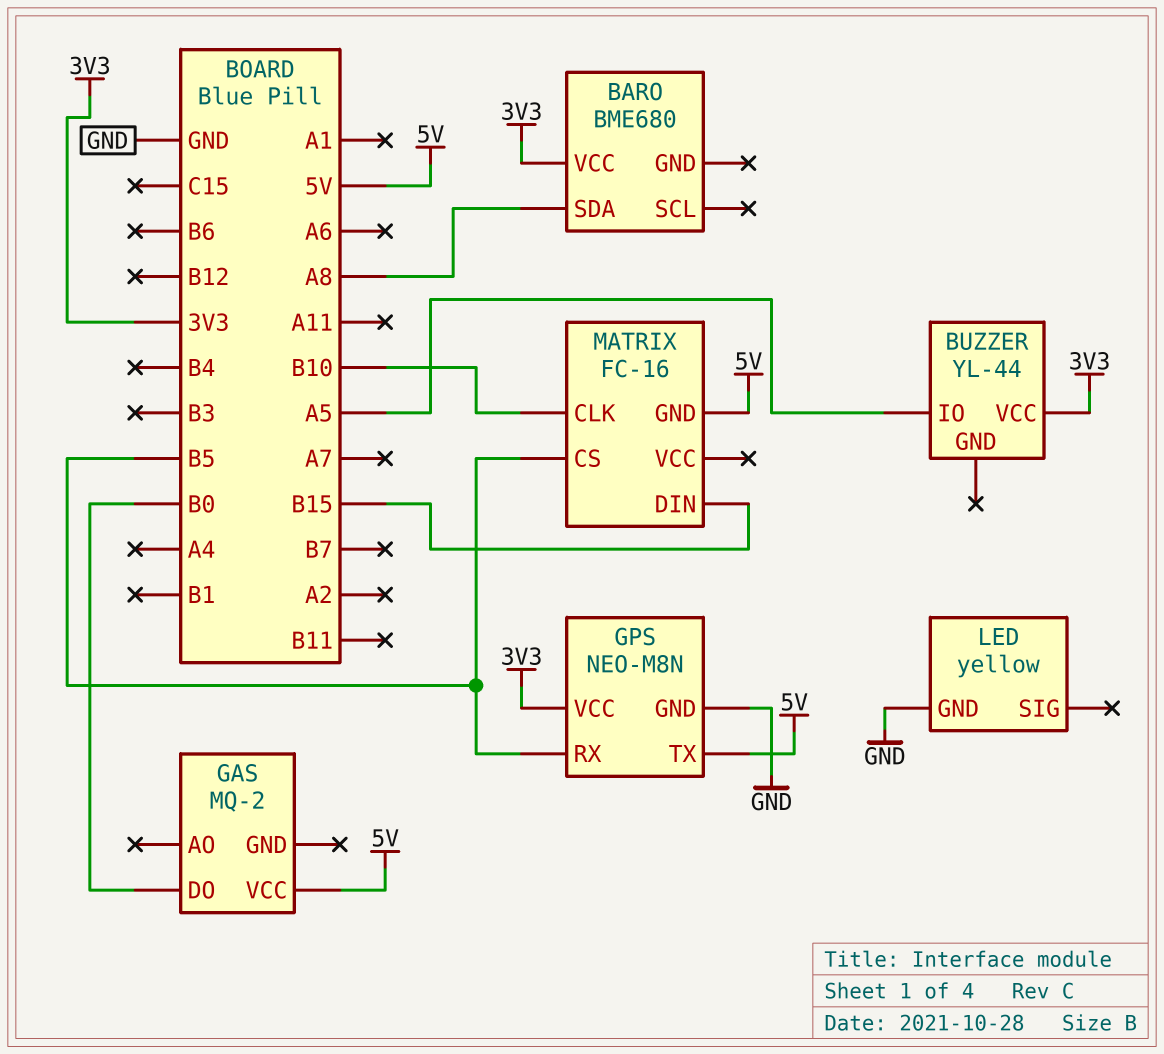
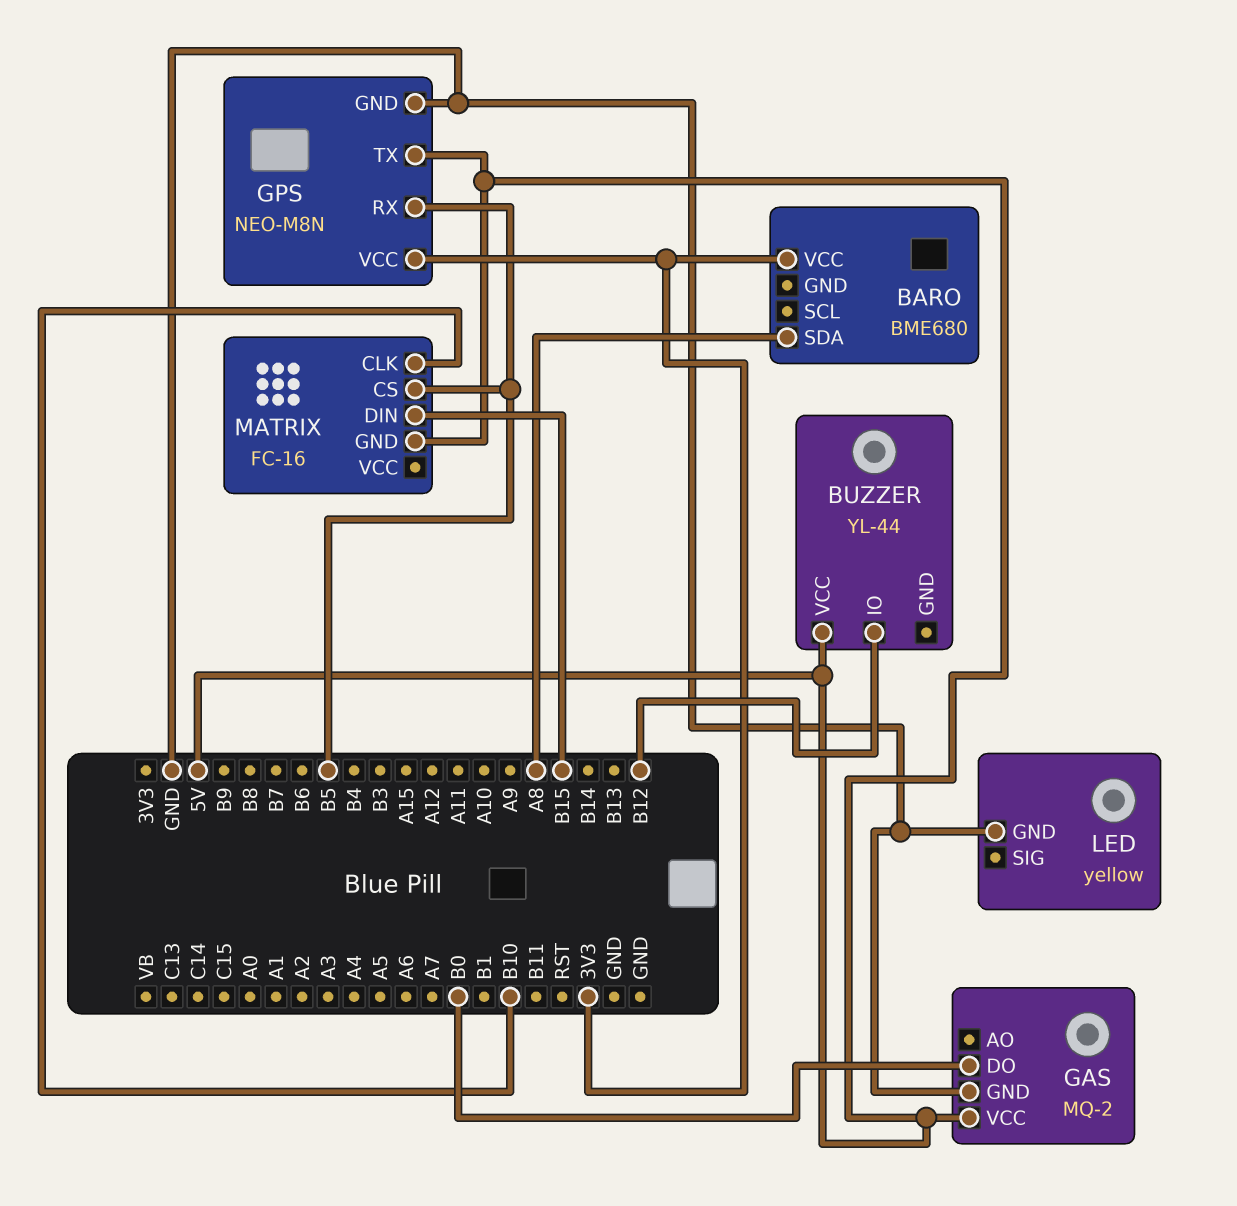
BUZZER pin IO: A5 -> B12
BUZZER pin VCC: 3V3 -> 5V
GAS pin GND: none -> GND

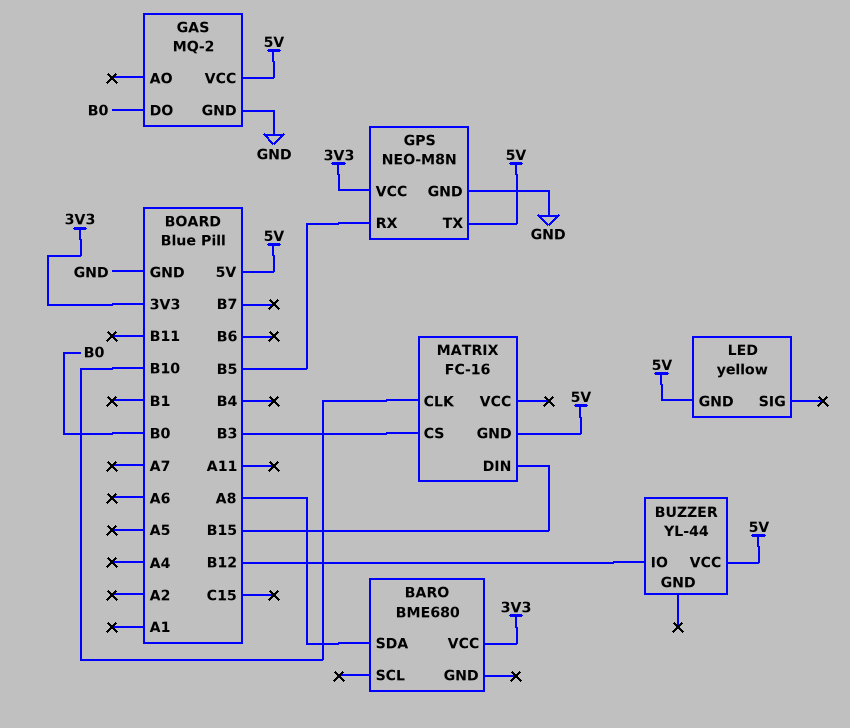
LED pin GND: GND -> 5V
MATRIX pin CS: B5 -> B3

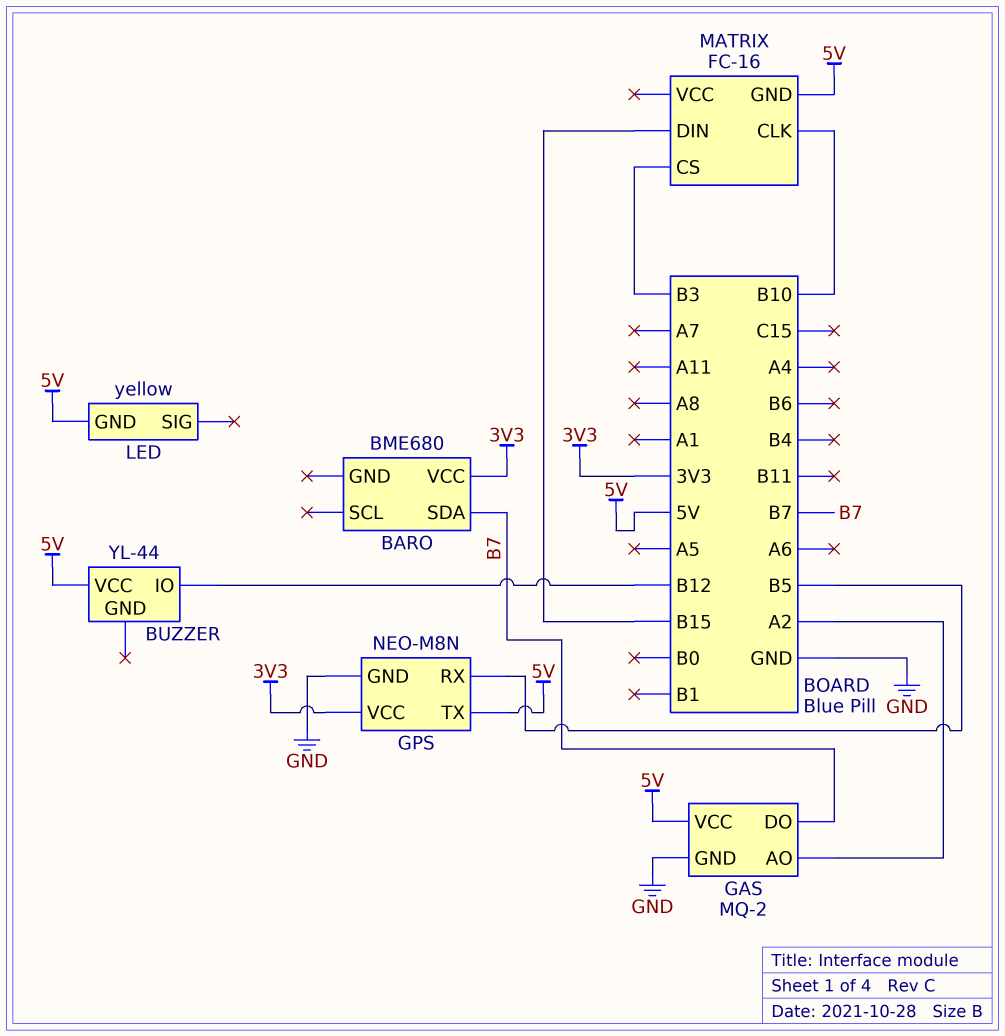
BARO pin SDA: A8 -> B7
GAS pin AO: none -> A2
GAS pin DO: B0 -> B7

